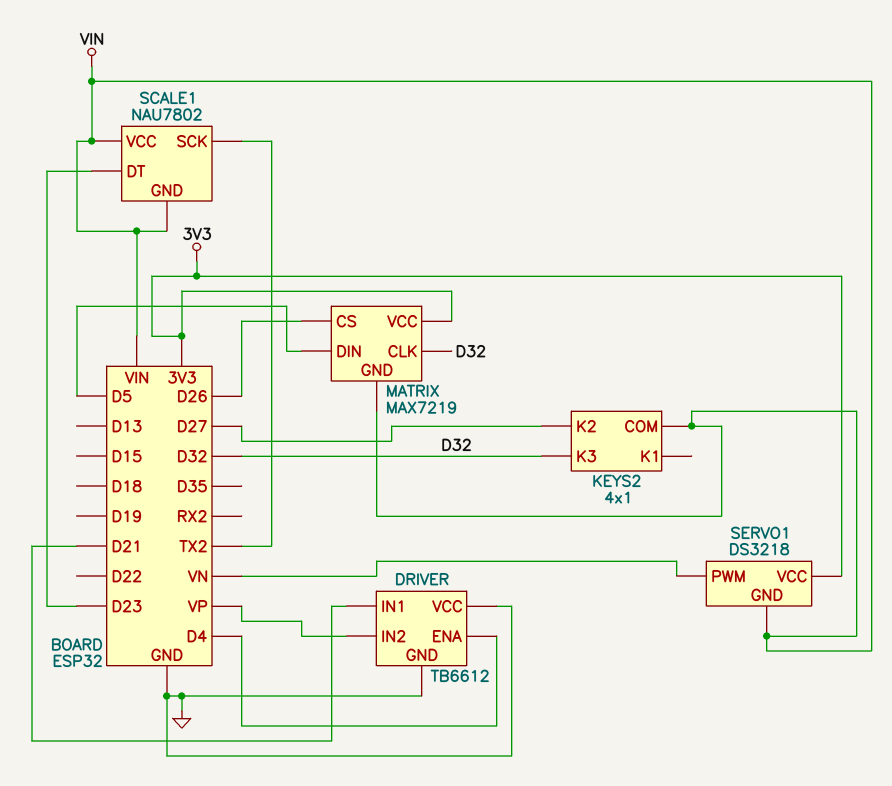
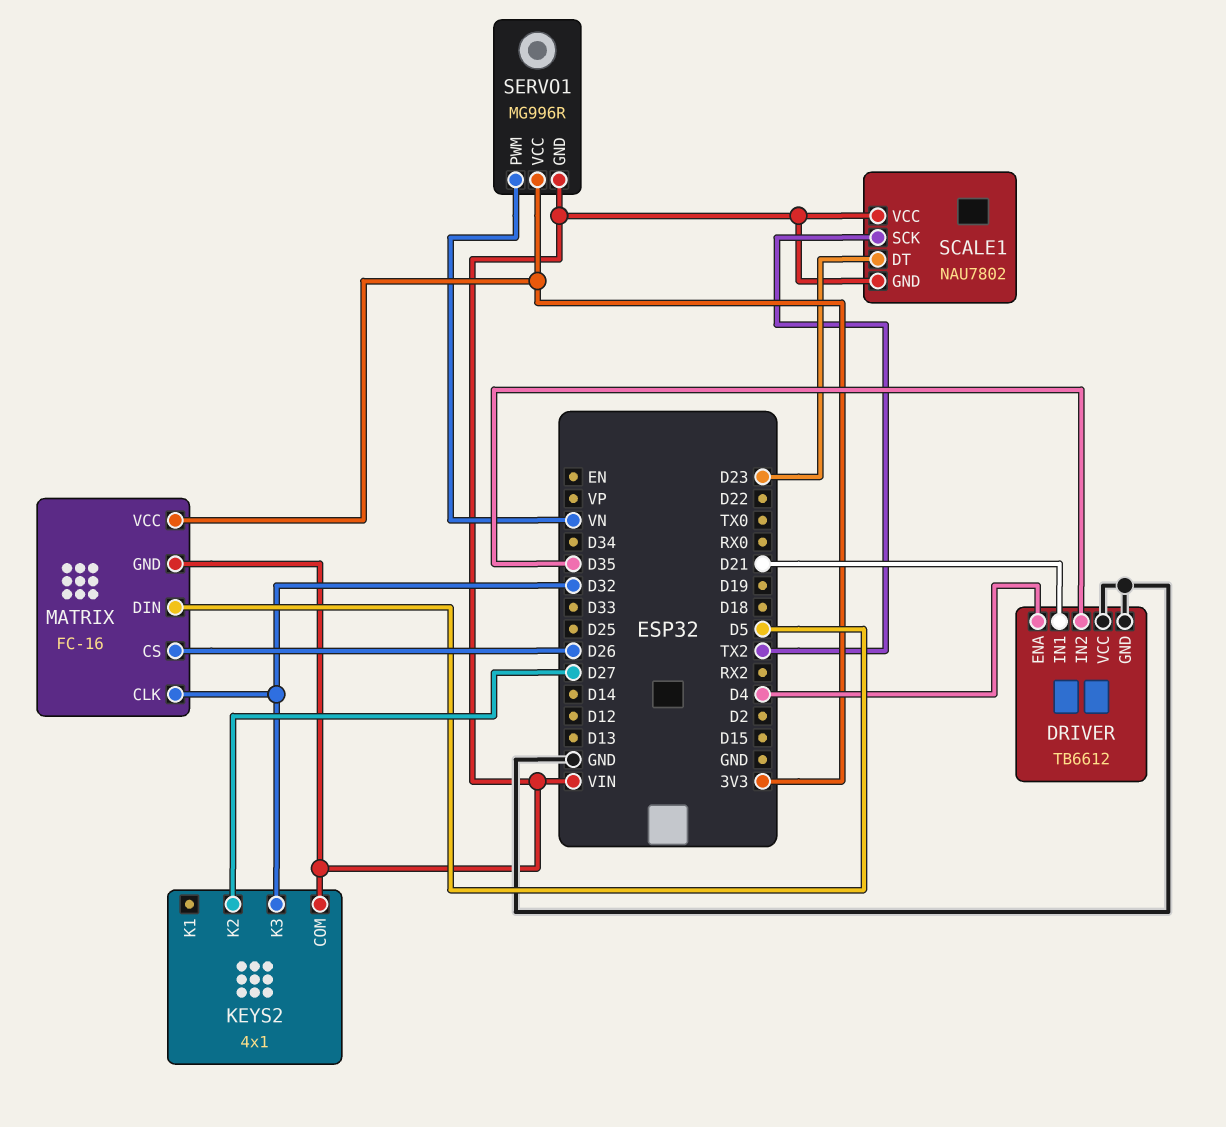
DRIVER pin IN2: VP -> D35
MATRIX: MAX7219 -> FC-16
SERVO1: DS3218 -> MG996R

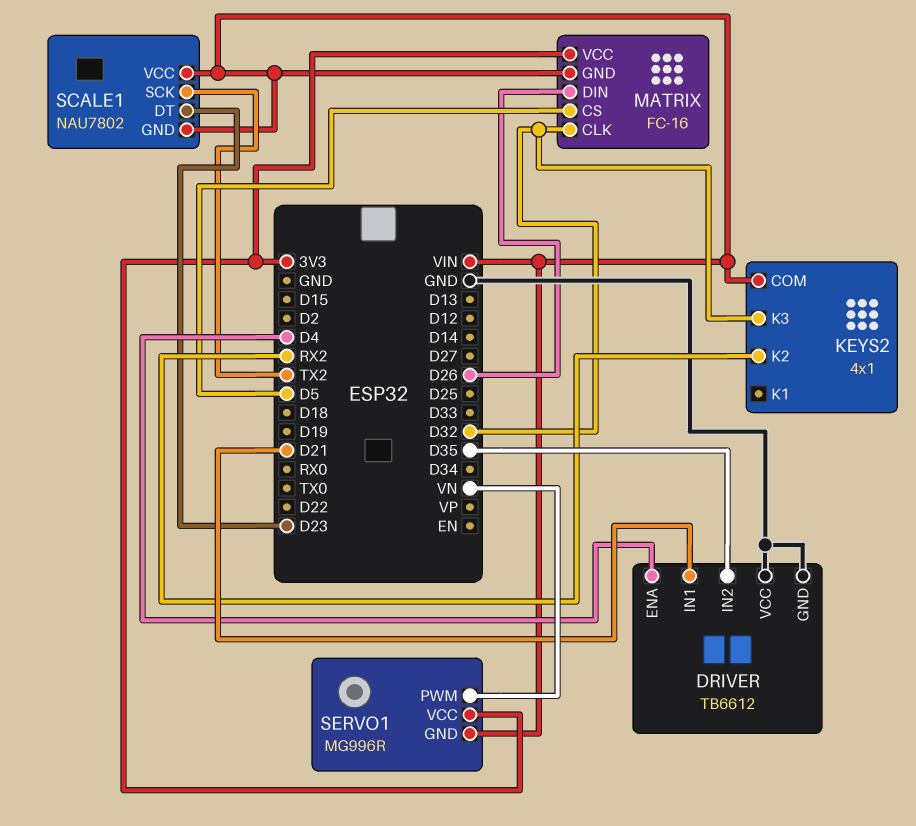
KEYS2 pin K2: D27 -> RX2
MATRIX pin CS: D26 -> D5
MATRIX pin DIN: D5 -> D26

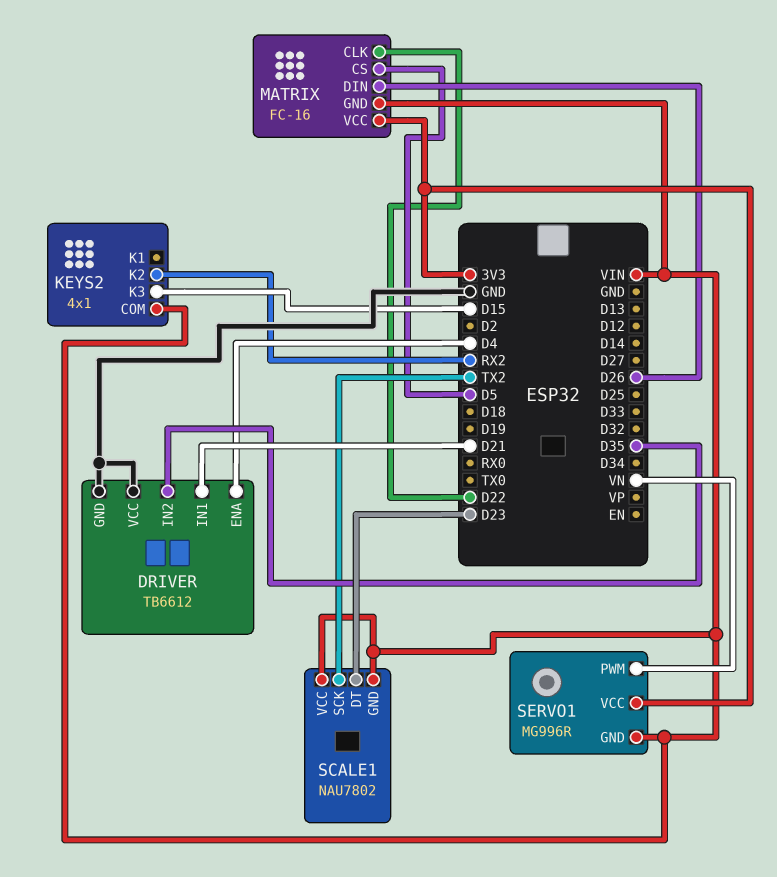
KEYS2 pin K3: D32 -> D15
MATRIX pin CLK: D32 -> D22

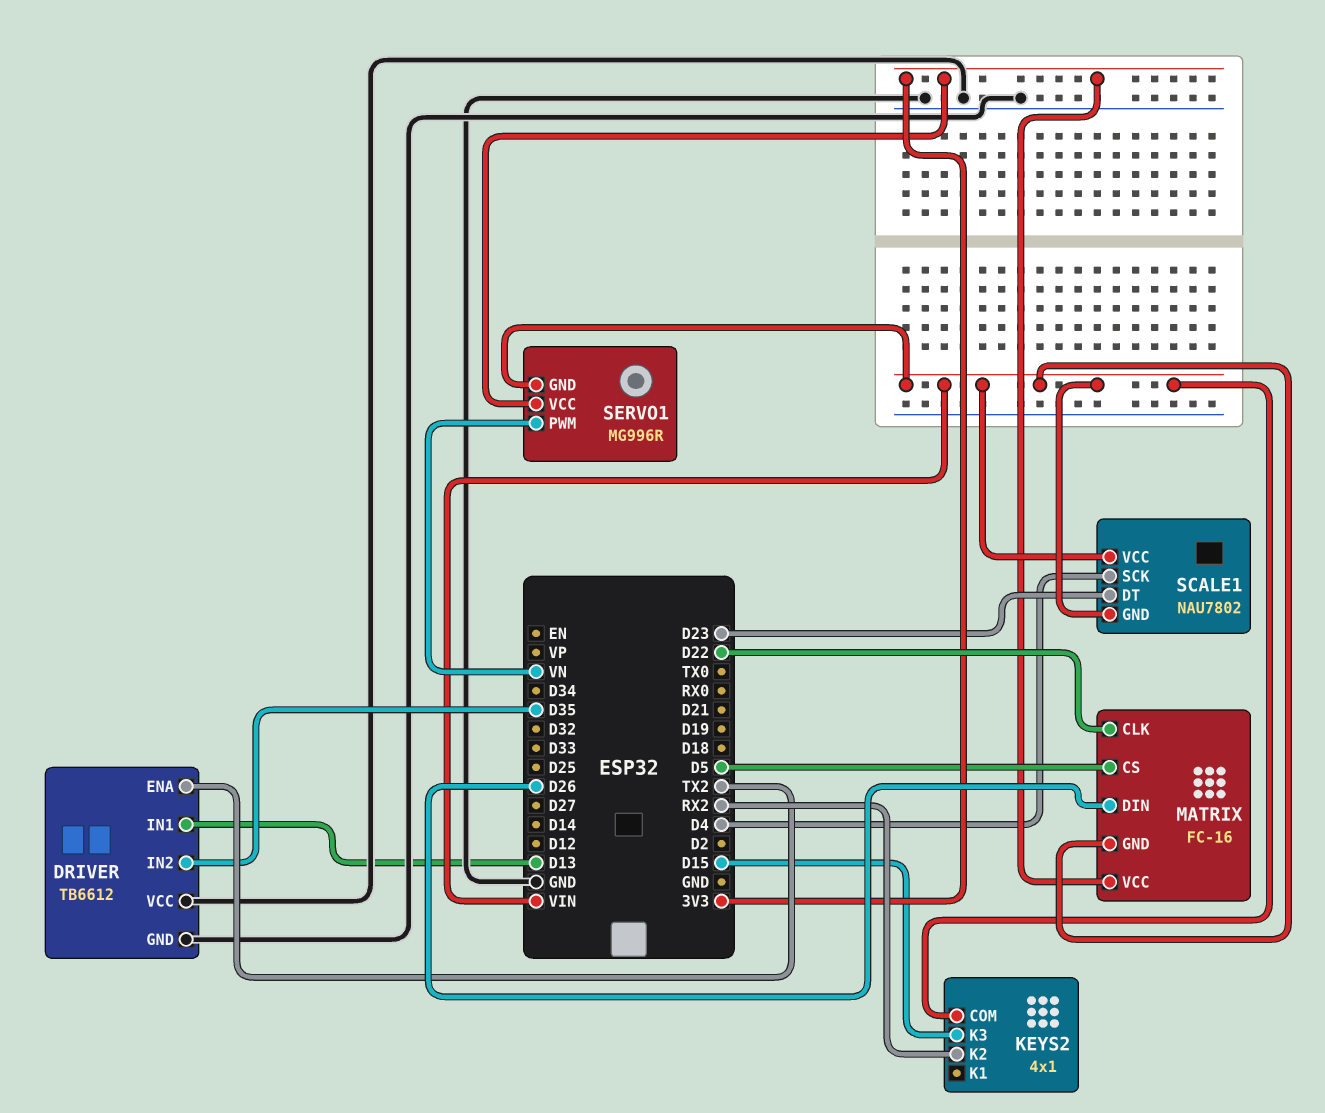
DRIVER pin ENA: D4 -> TX2
DRIVER pin IN1: D21 -> D13
SCALE1 pin SCK: TX2 -> D4

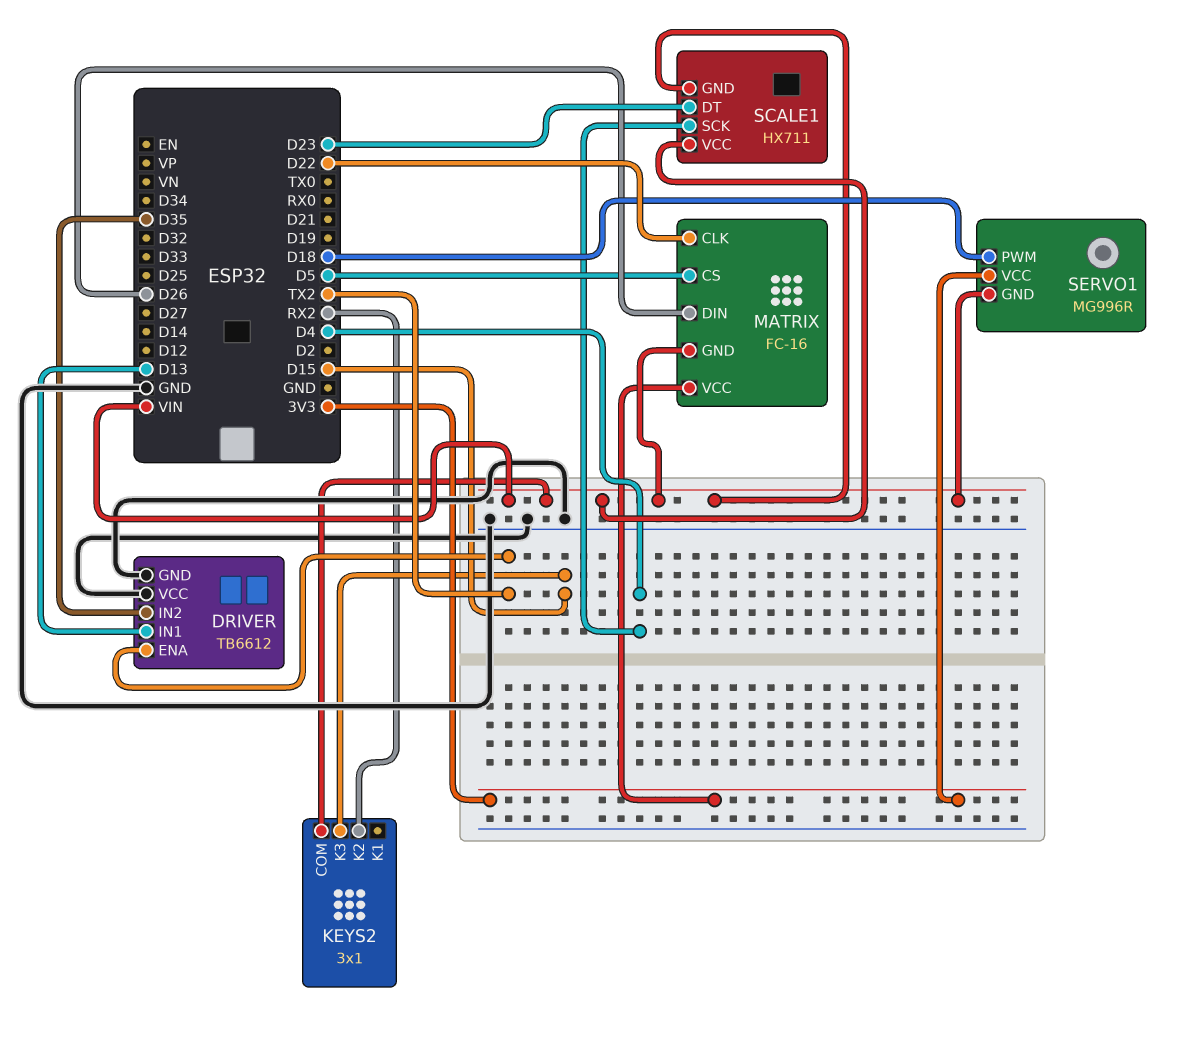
KEYS2: 4x1 -> 3x1
SCALE1: NAU7802 -> HX711
SERVO1 pin PWM: VN -> D18

